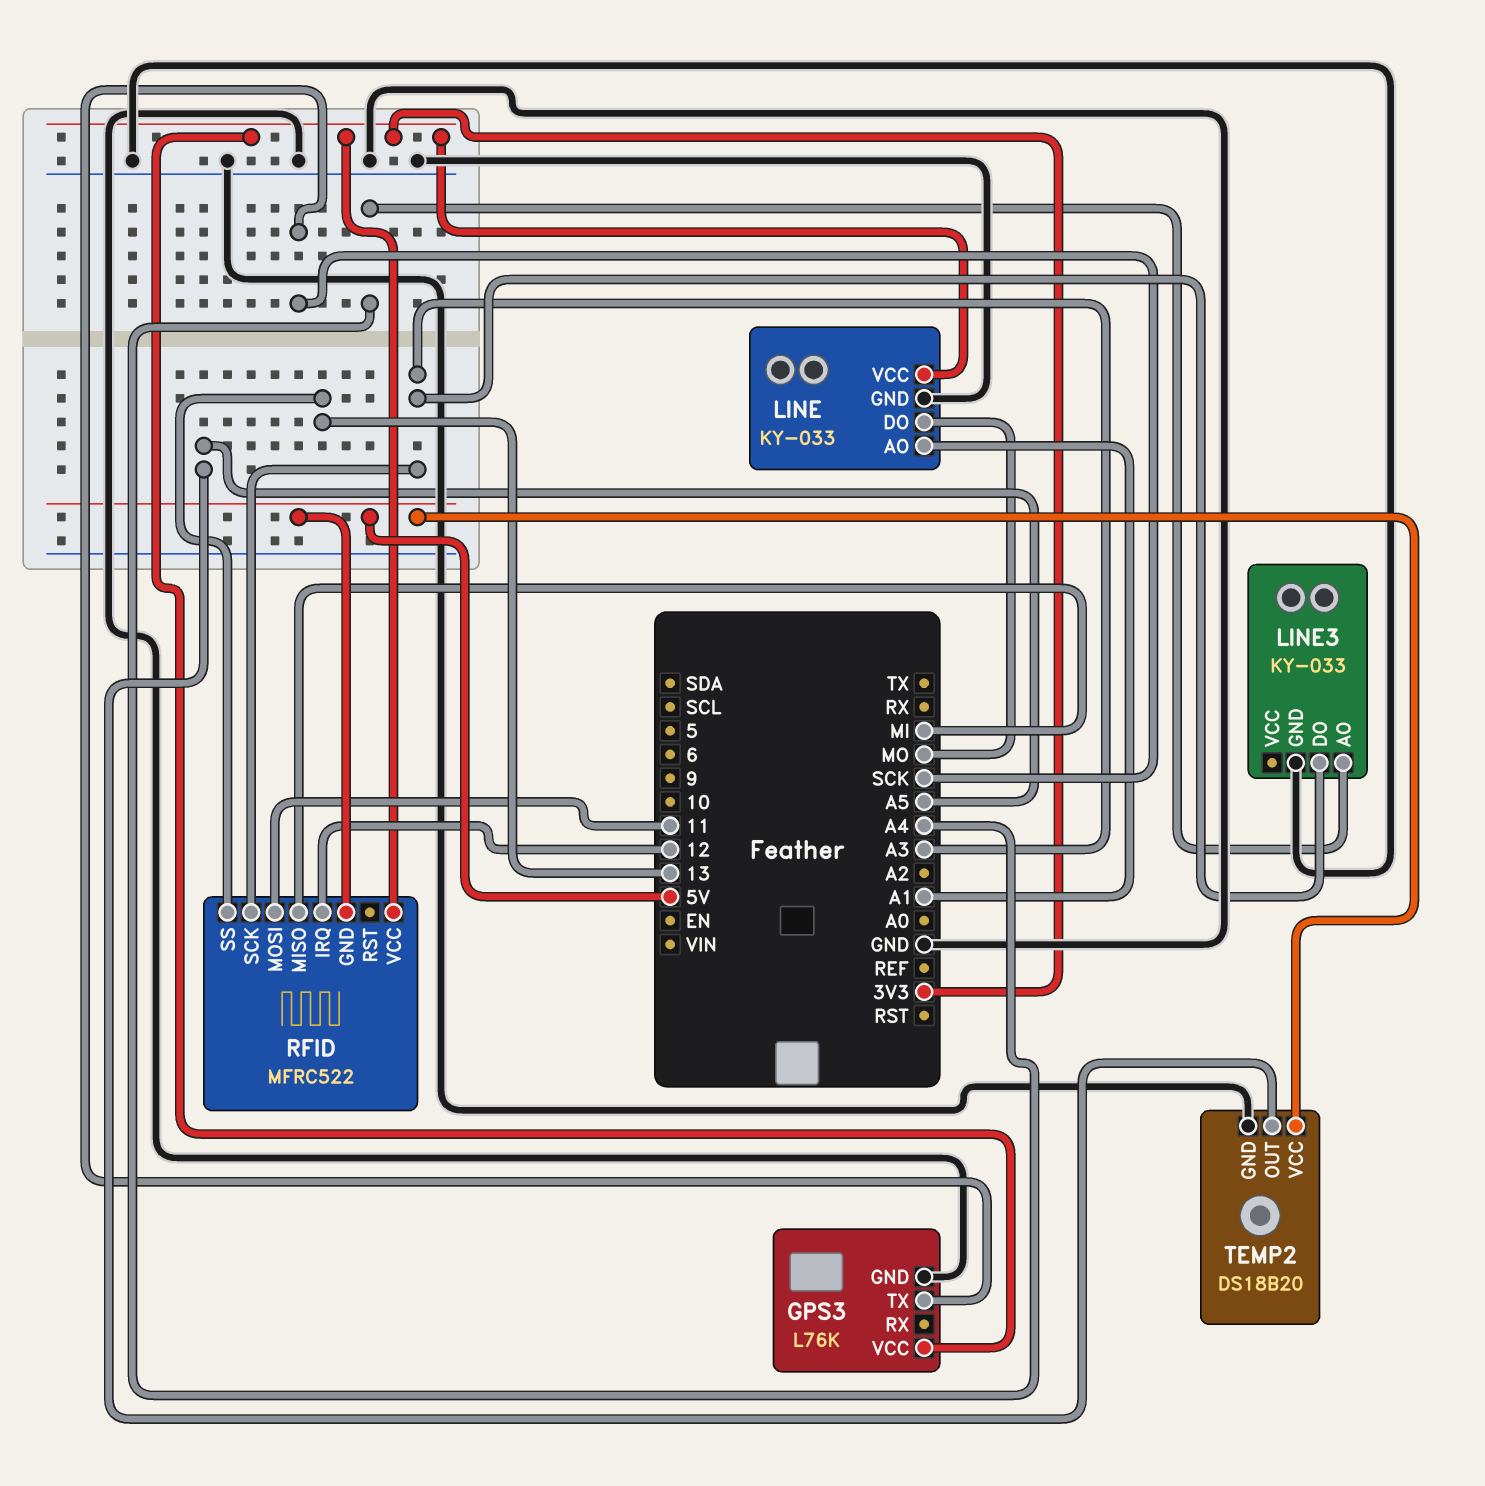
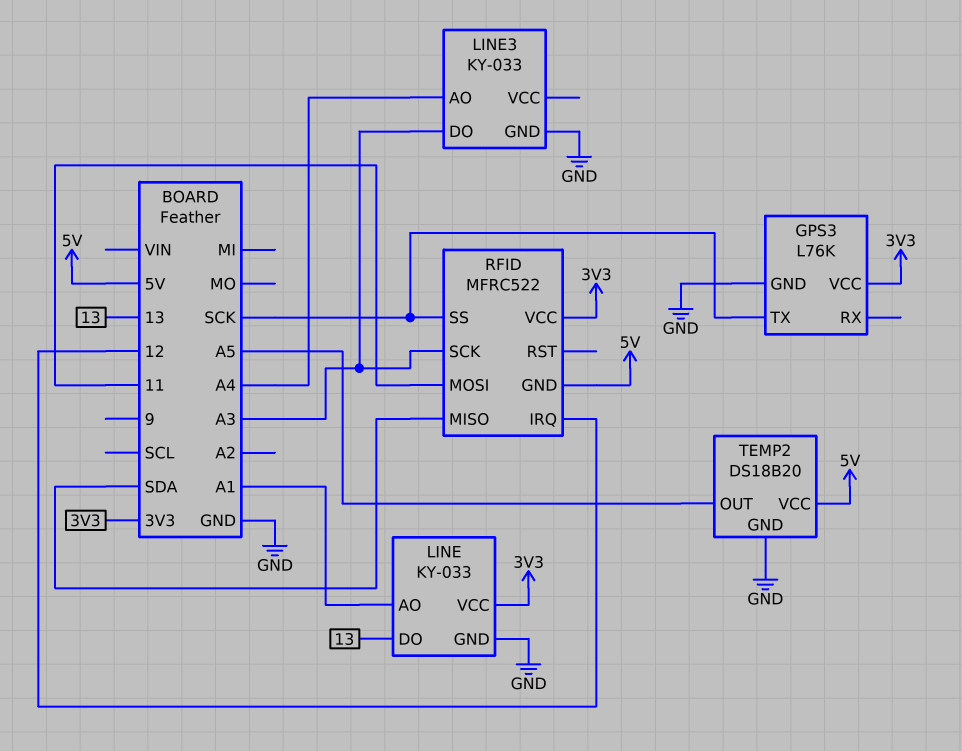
LINE pin DO: MO -> 13
RFID pin MISO: MI -> SDA
RFID pin SS: 13 -> SCK

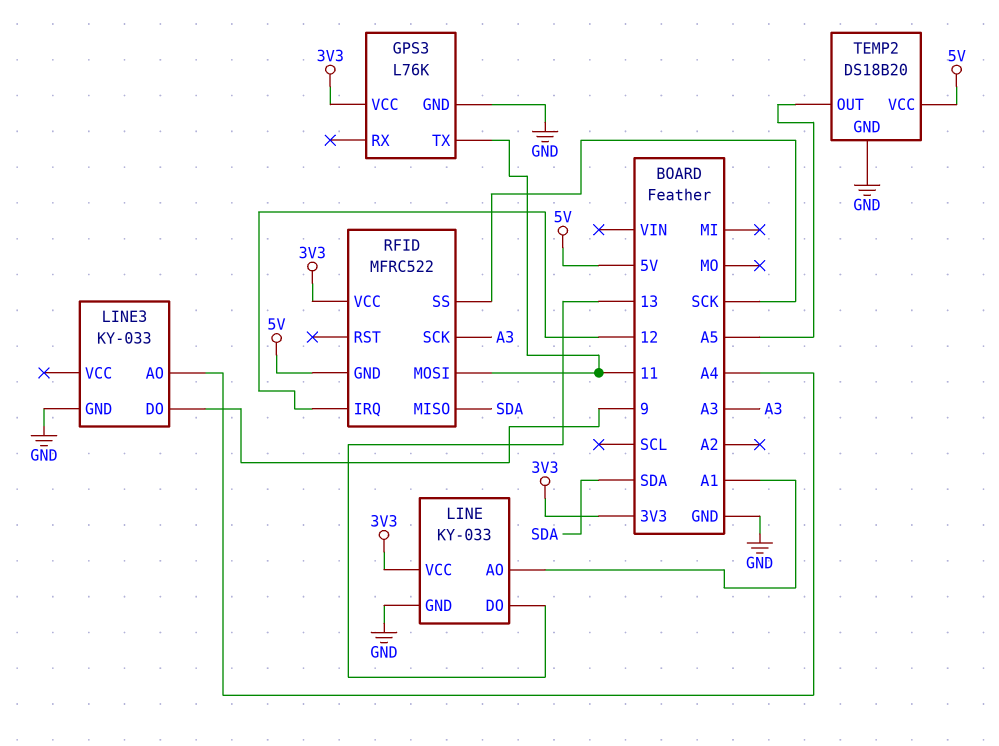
GPS3 pin TX: SCK -> 11
LINE3 pin DO: A3 -> 9

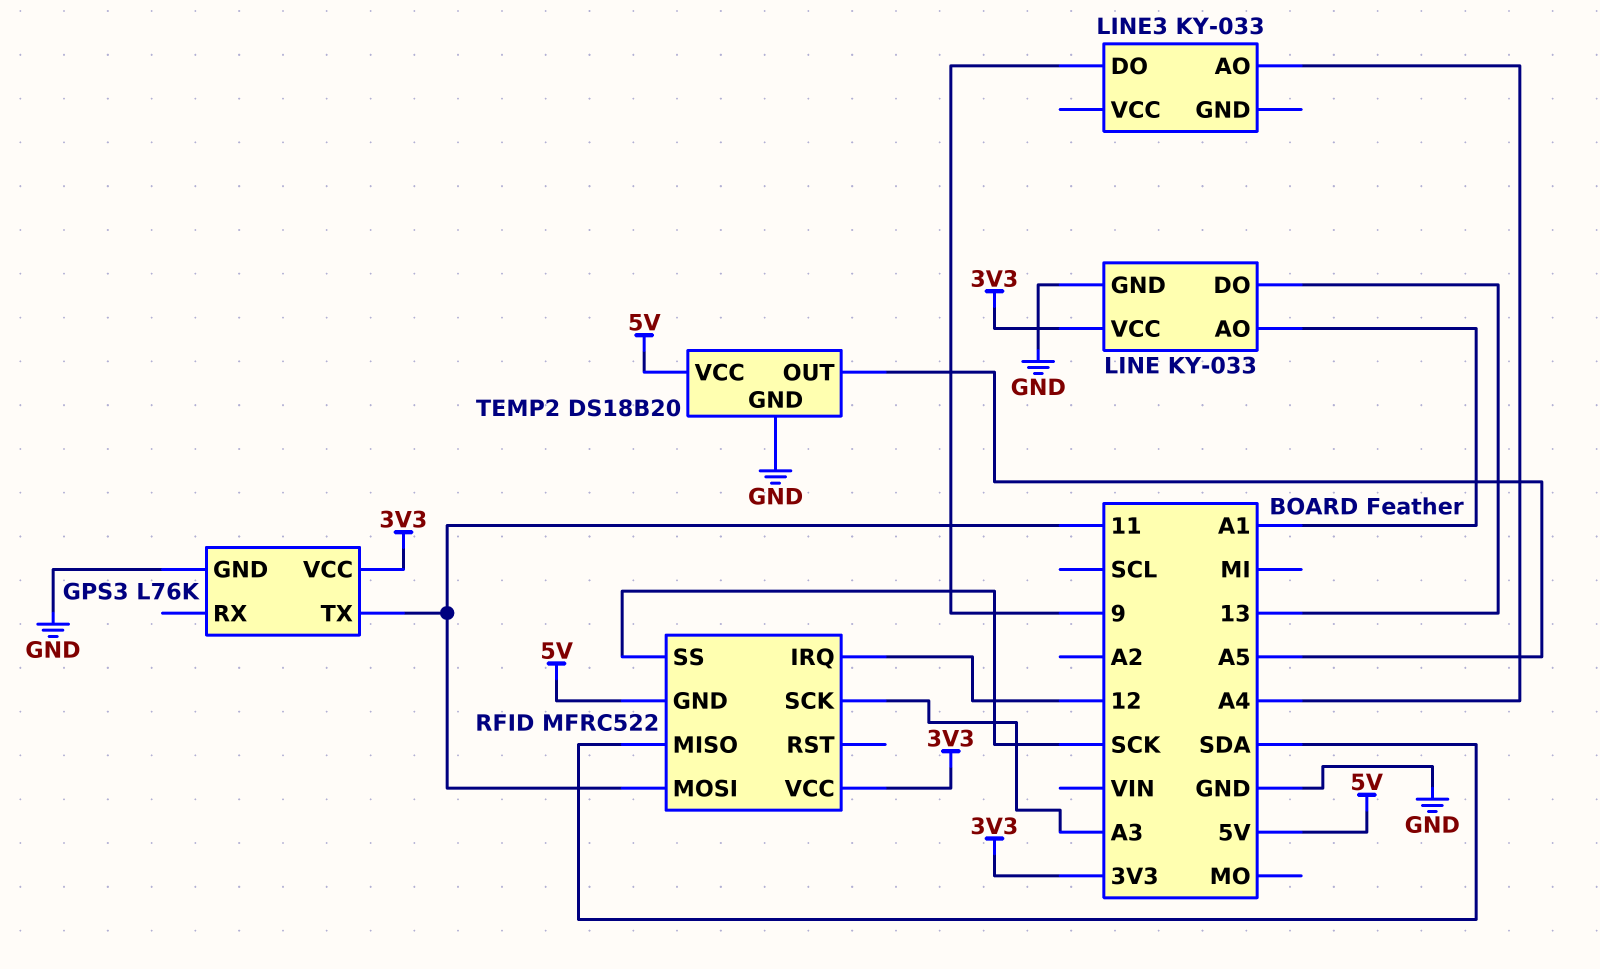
LINE3 pin GND: GND -> none

